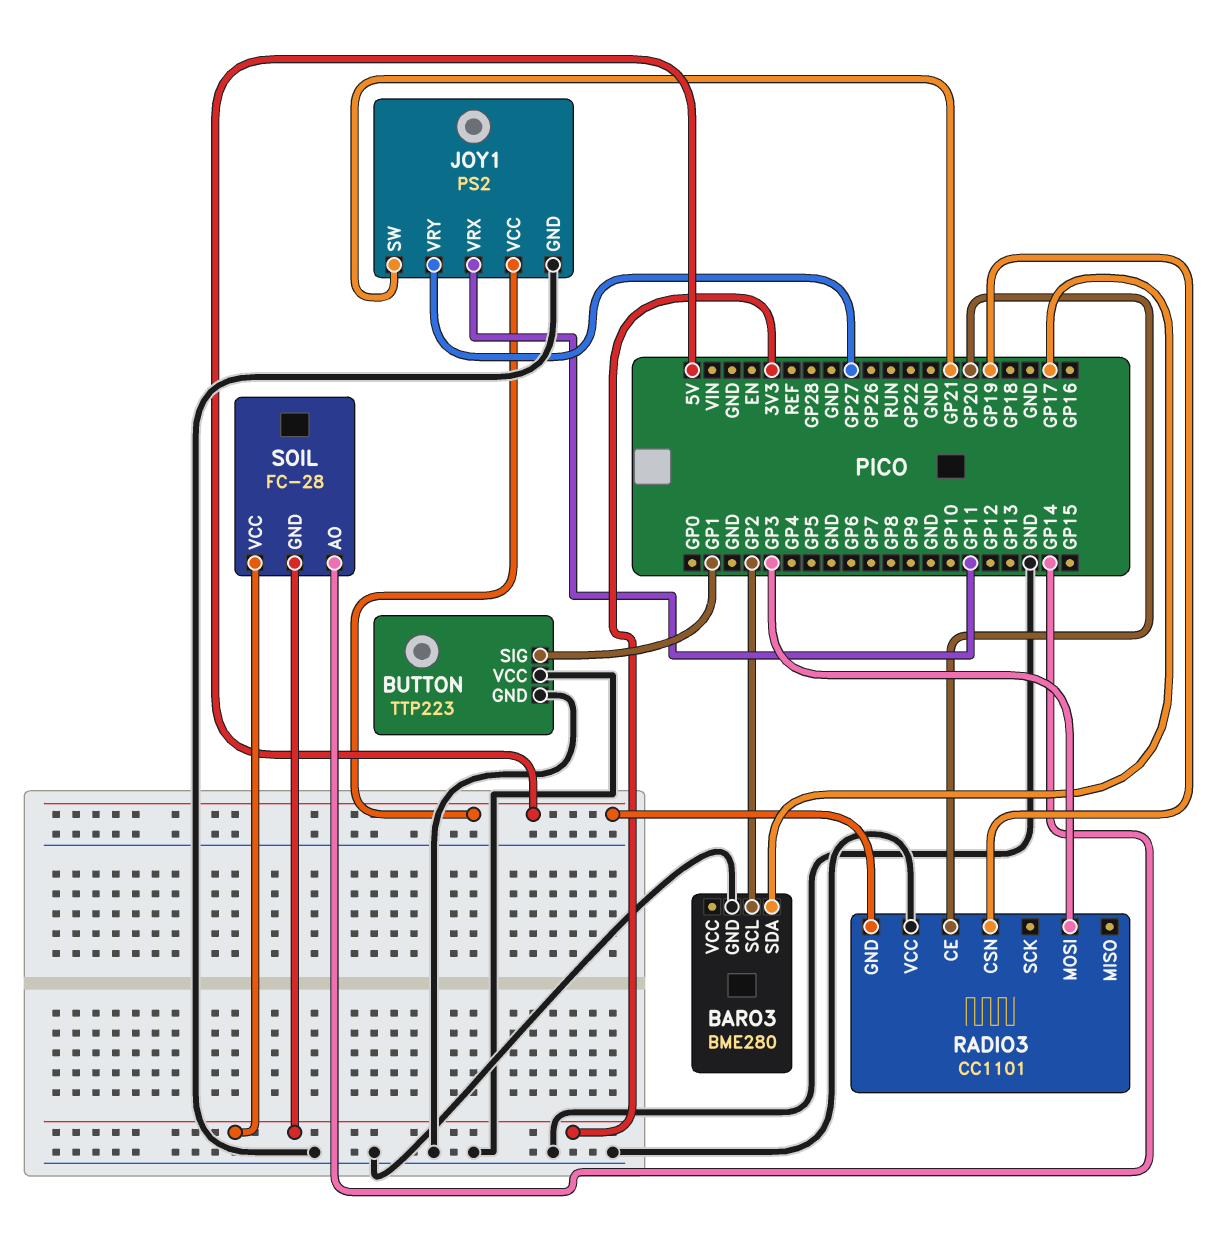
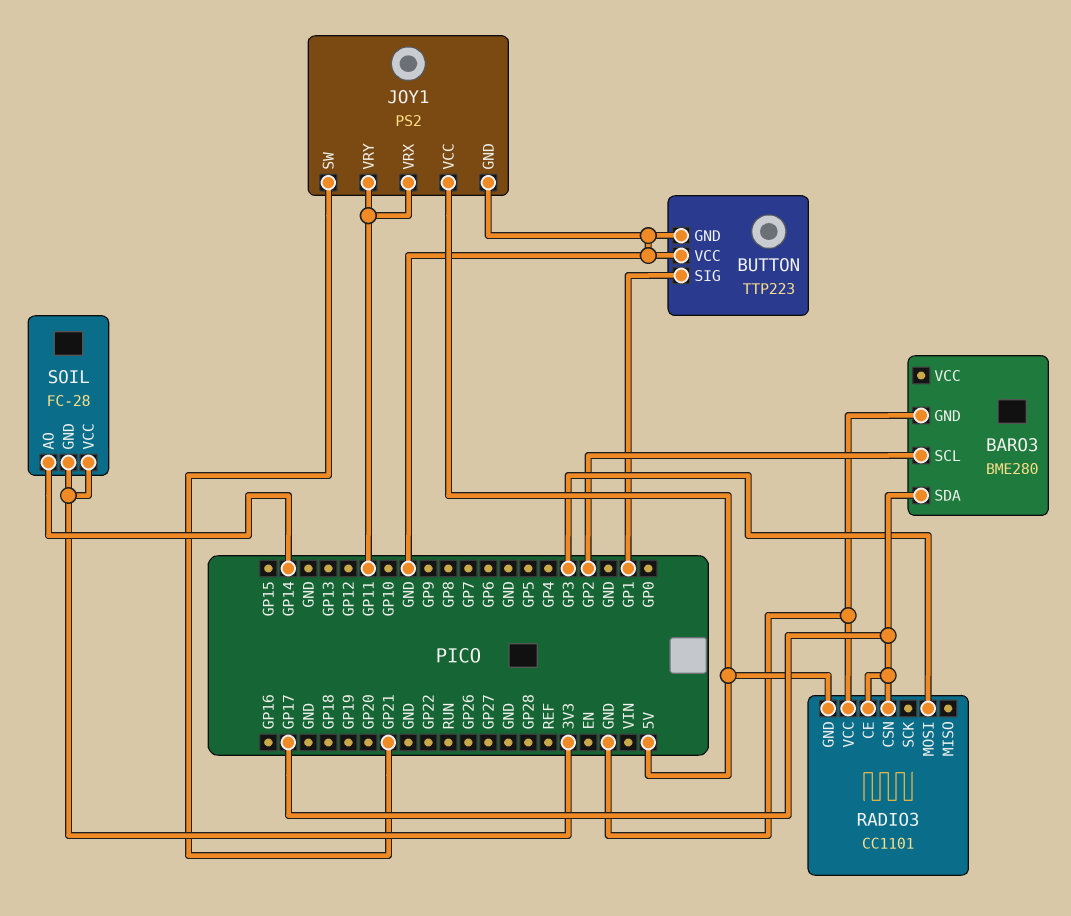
JOY1 pin VRY: GP27 -> GP11
RADIO3 pin CE: GP20 -> GP17
RADIO3 pin CSN: GP19 -> GP17

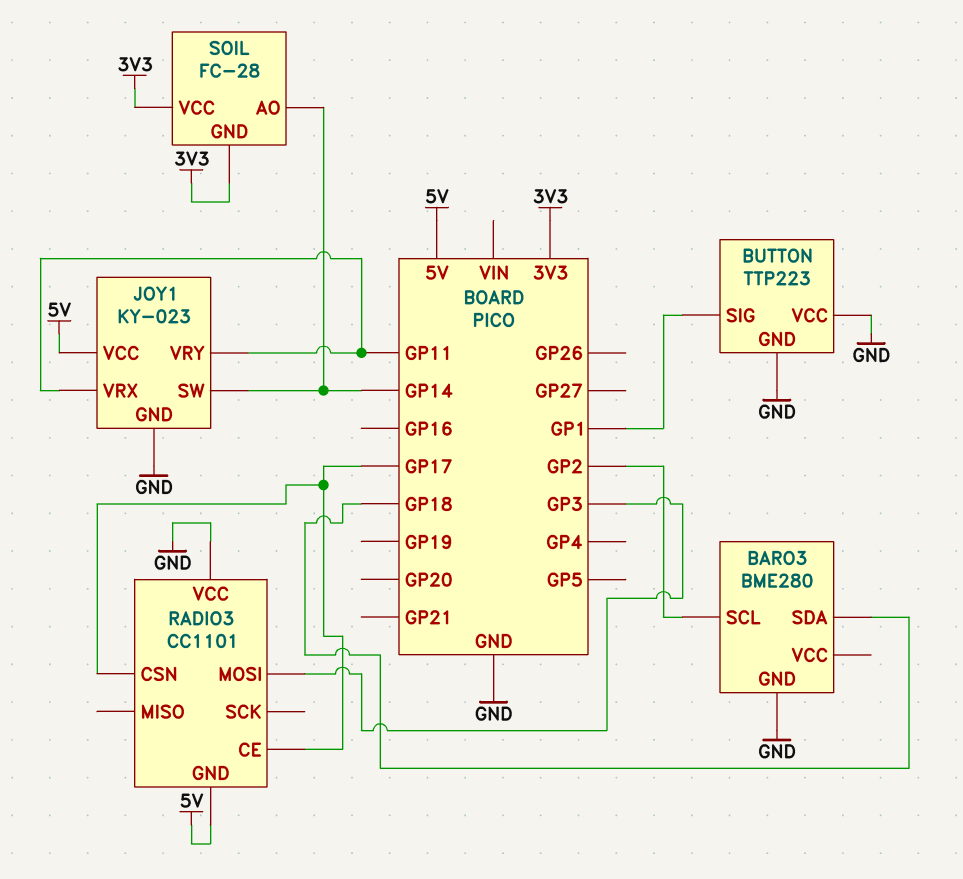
BARO3 pin SDA: GP17 -> GP18
JOY1: PS2 -> KY-023
JOY1 pin SW: GP21 -> GP14

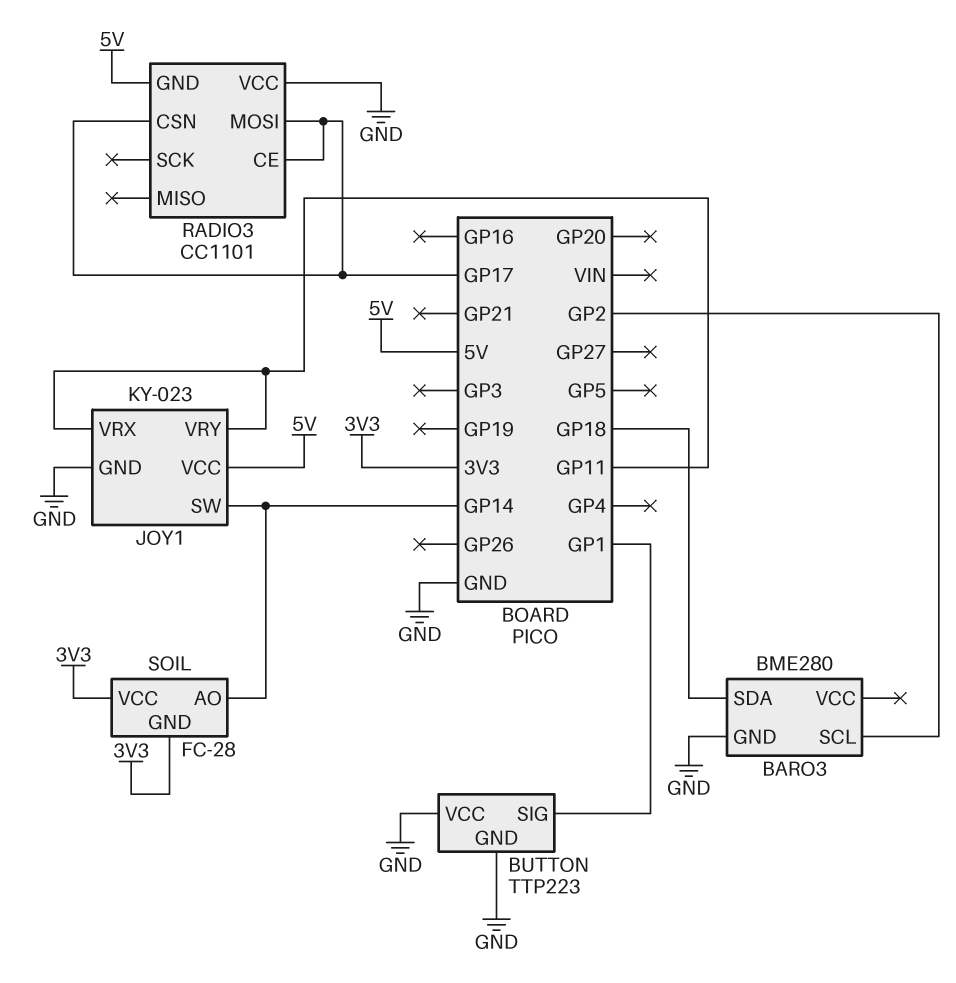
RADIO3 pin MOSI: GP3 -> GP17

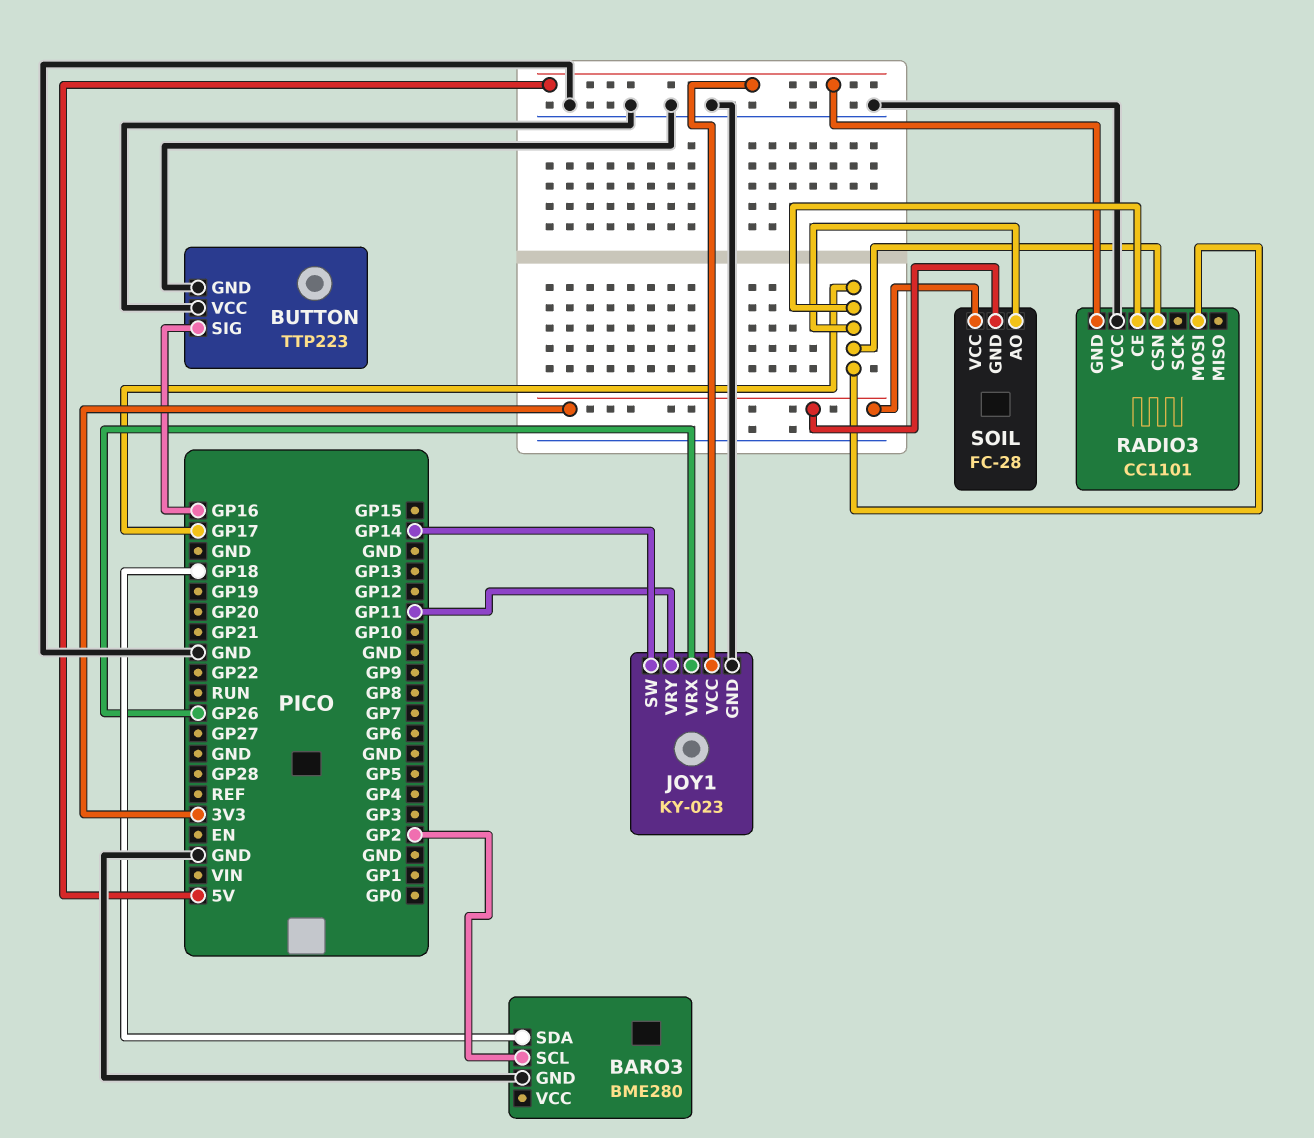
BUTTON pin SIG: GP1 -> GP16
JOY1 pin VRX: GP11 -> GP26
SOIL pin AO: GP14 -> GP17

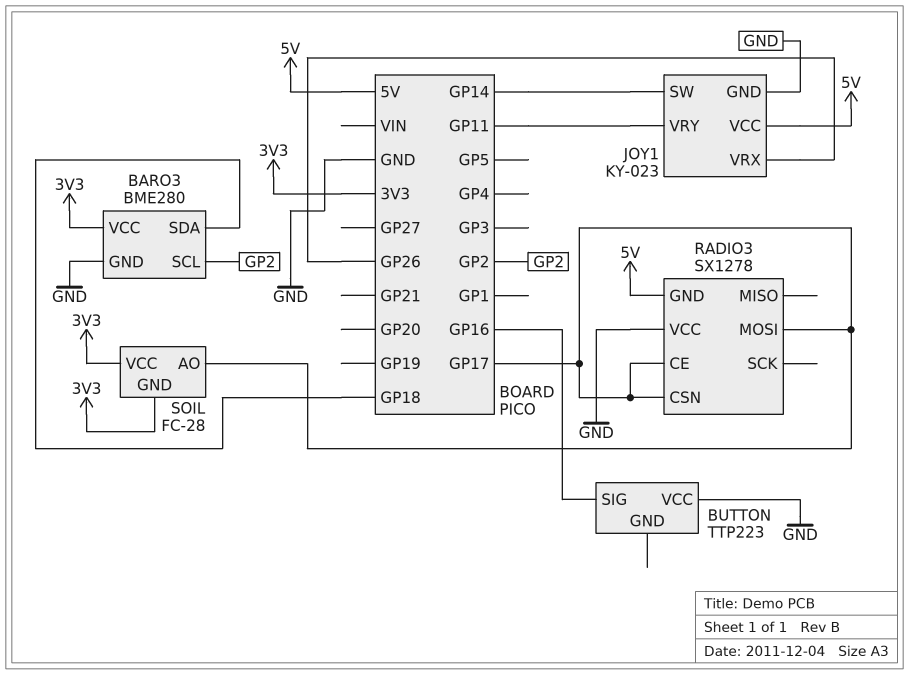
BARO3 pin VCC: none -> 3V3
BUTTON pin GND: GND -> none
RADIO3: CC1101 -> SX1278

